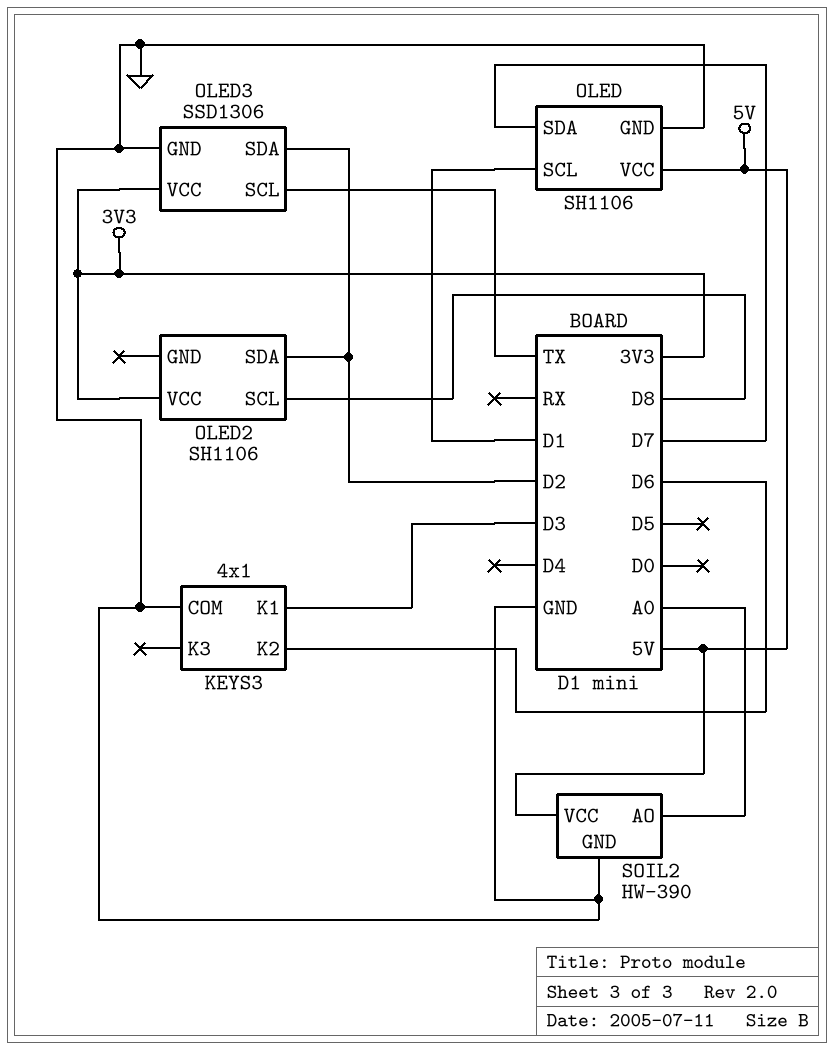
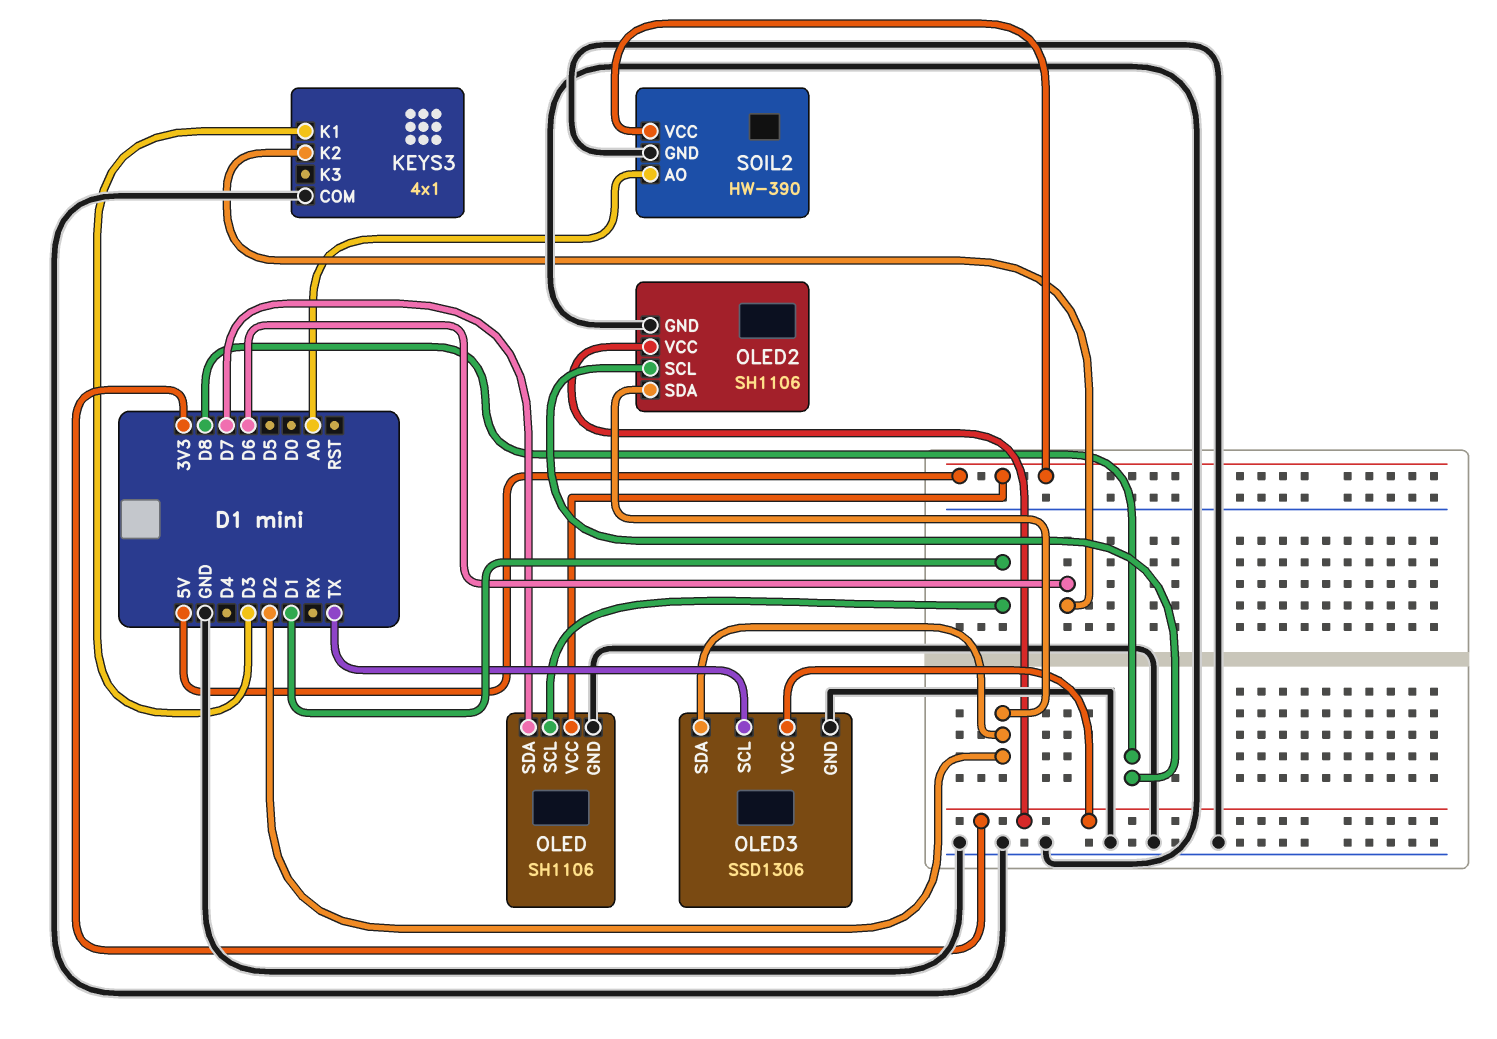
OLED2 pin GND: none -> GND

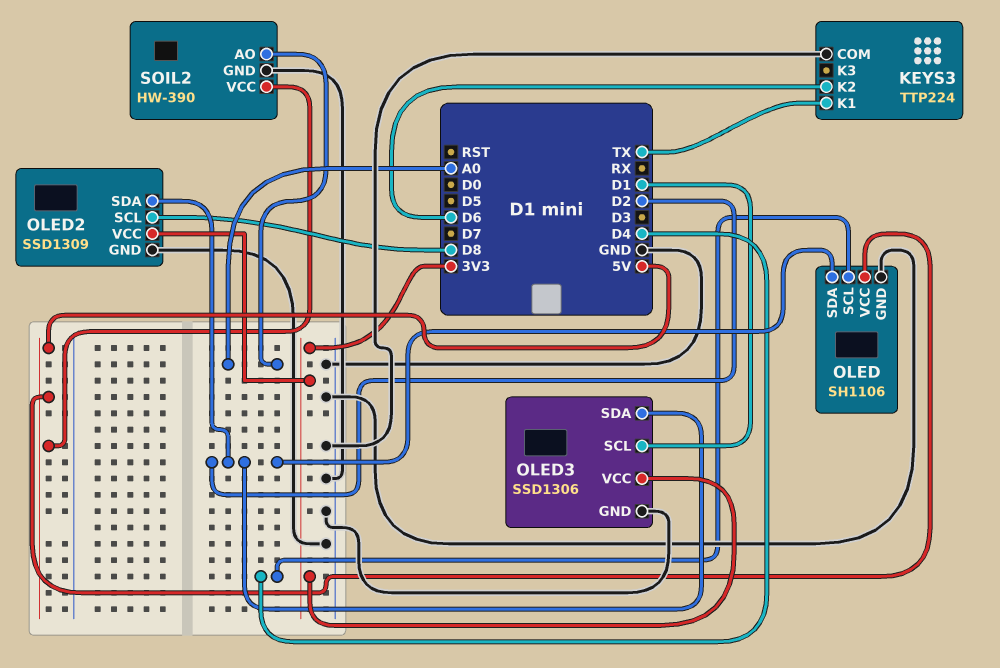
KEYS3: 4x1 -> TTP224
KEYS3 pin K1: D3 -> TX
OLED pin SCL: D1 -> D4
OLED pin SDA: D7 -> D2
OLED2: SH1106 -> SSD1309
OLED3 pin SCL: TX -> D1

